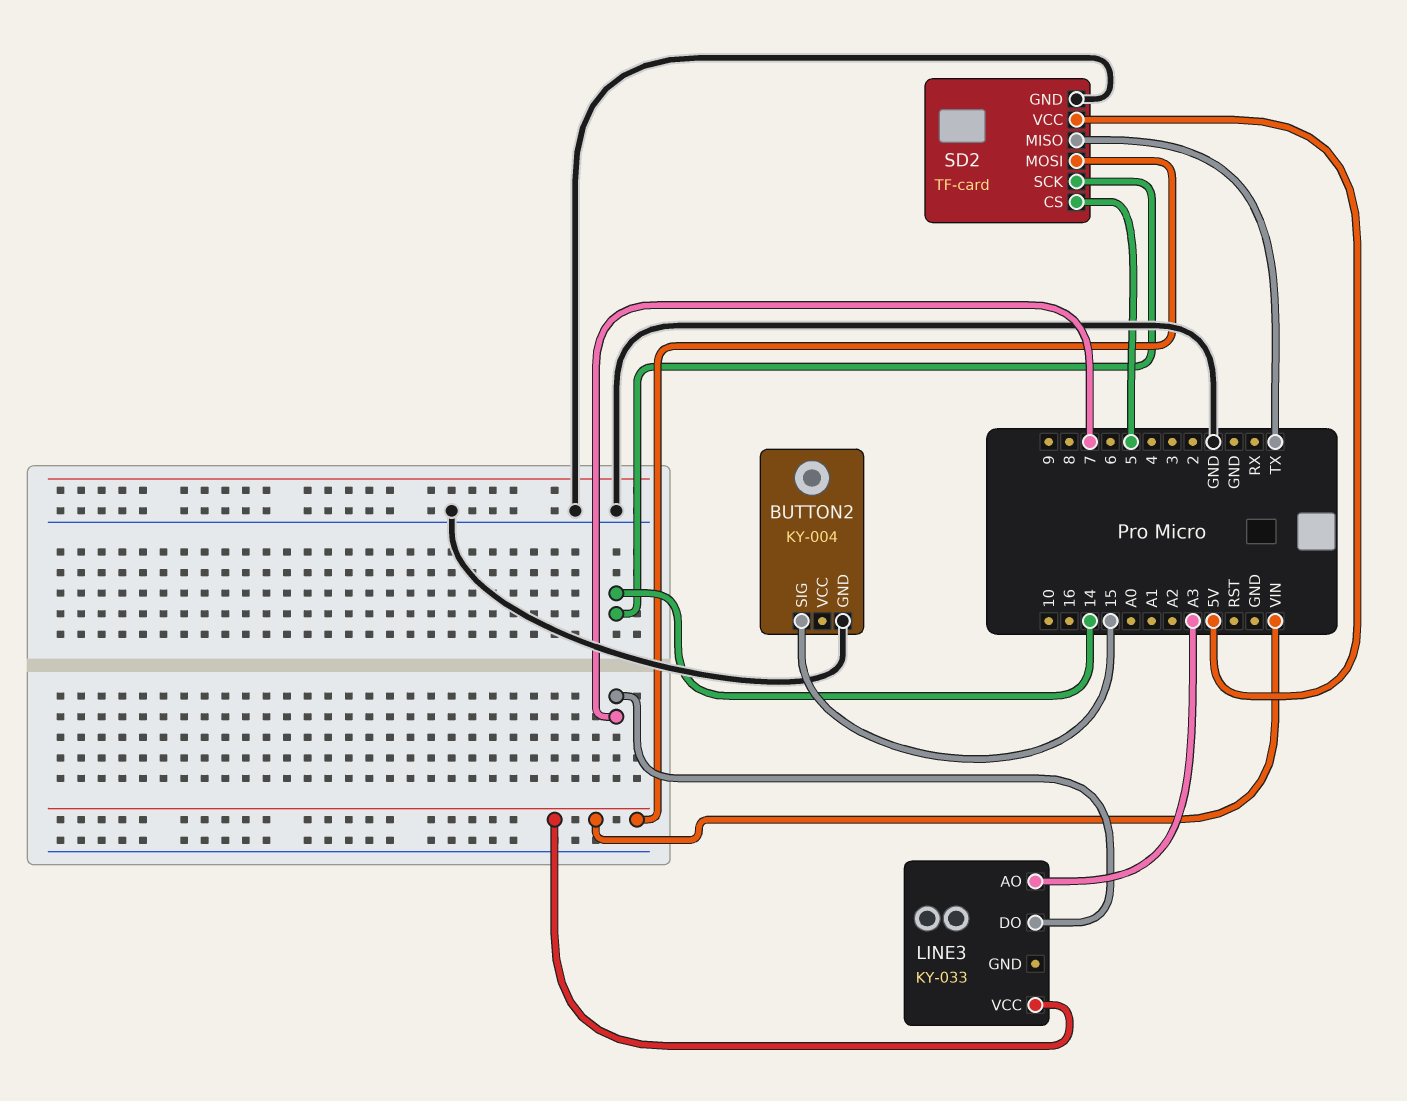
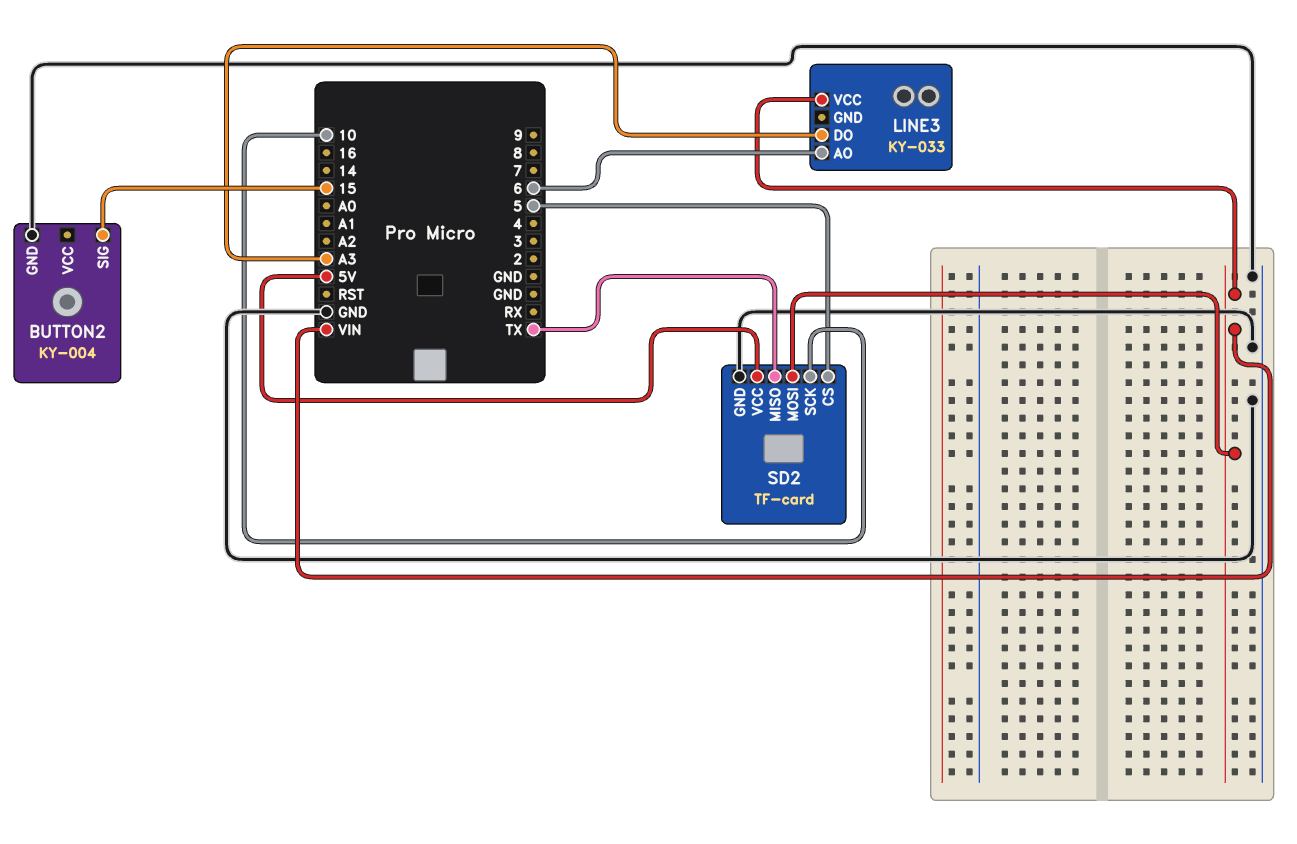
LINE3 pin AO: A3 -> 6
LINE3 pin DO: 7 -> A3
SD2 pin SCK: 14 -> 10

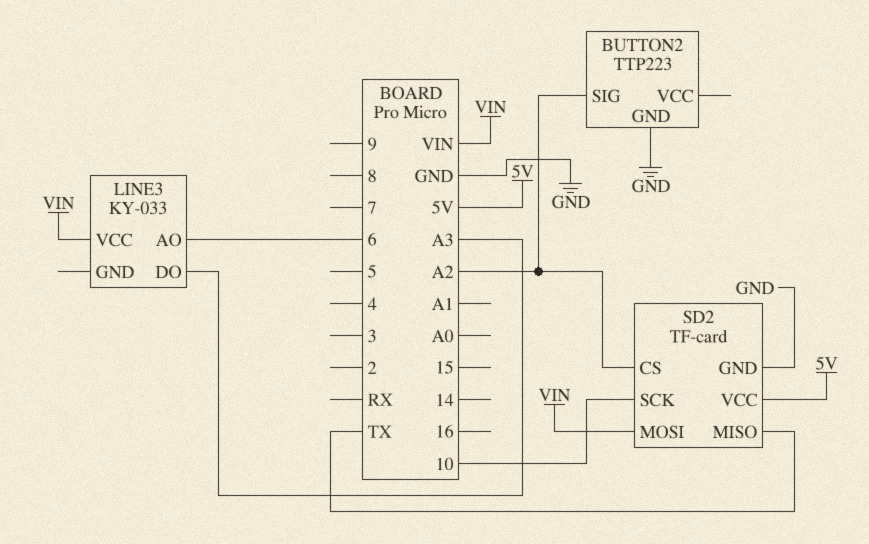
BUTTON2: KY-004 -> TTP223
BUTTON2 pin SIG: 15 -> A2
SD2 pin CS: 5 -> A2

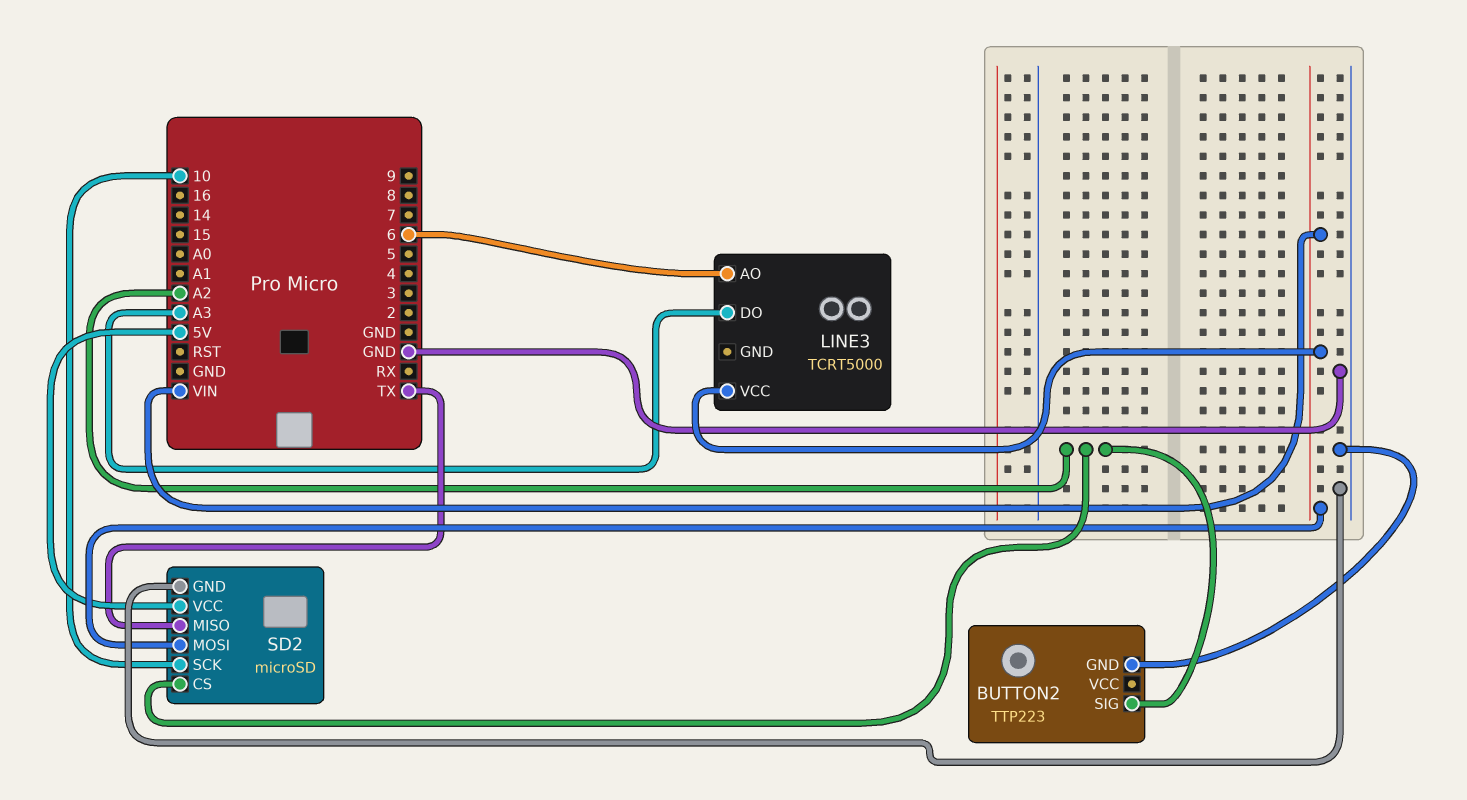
LINE3: KY-033 -> TCRT5000
SD2: TF-card -> microSD

